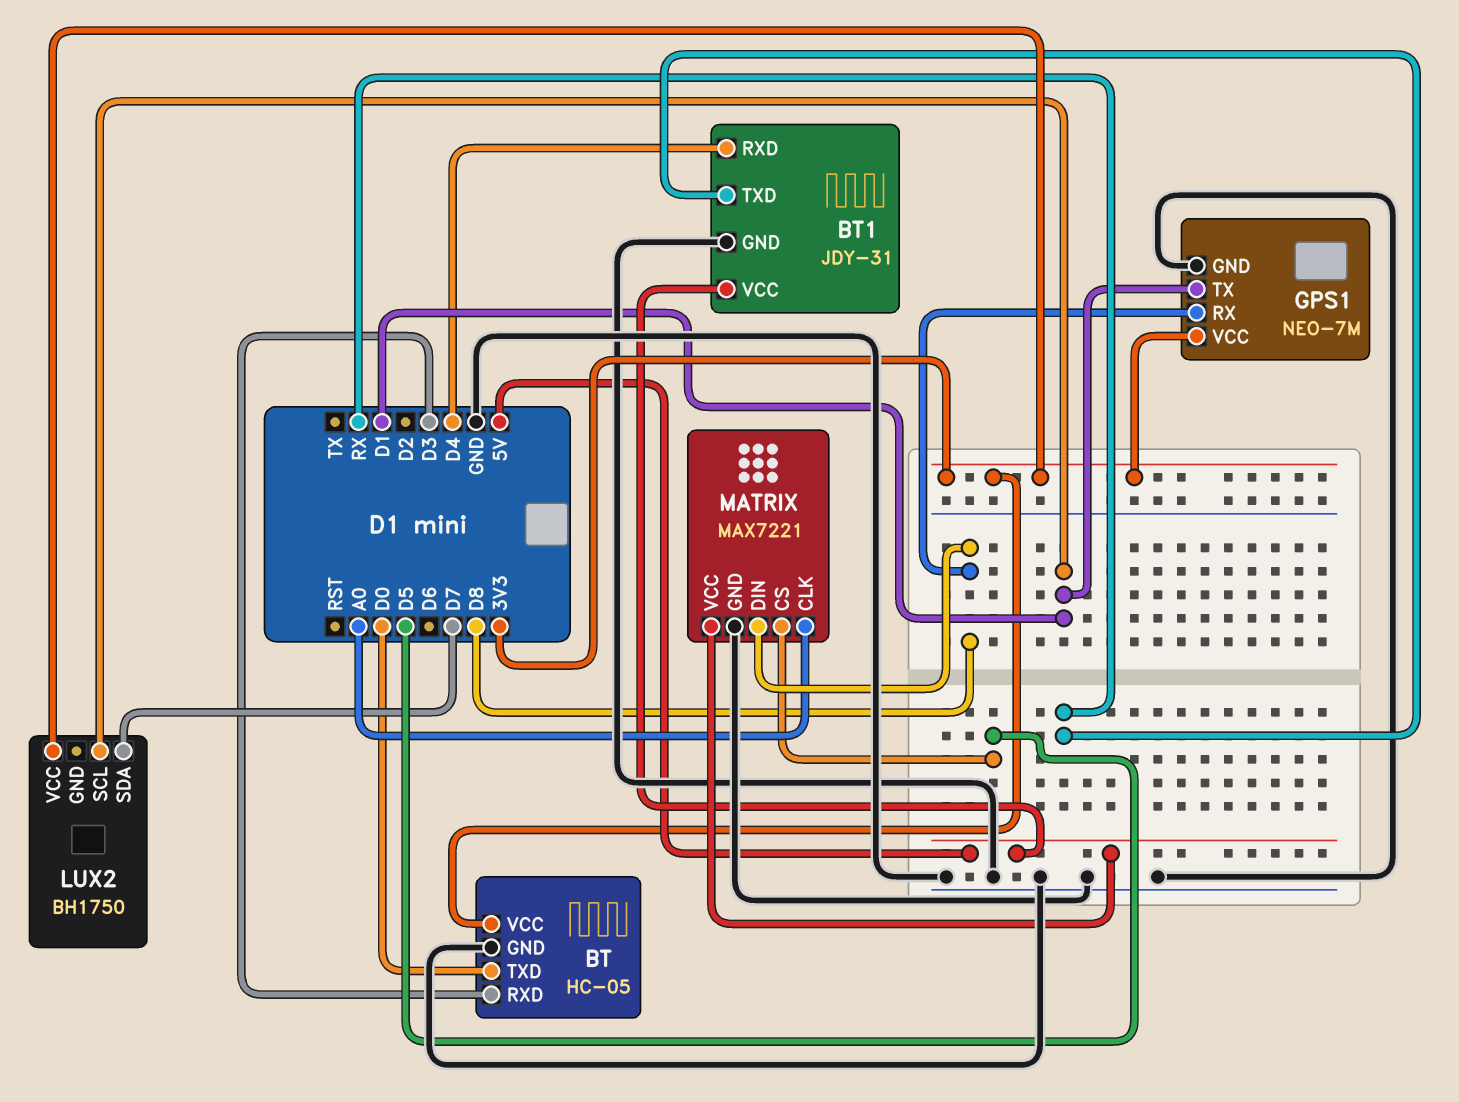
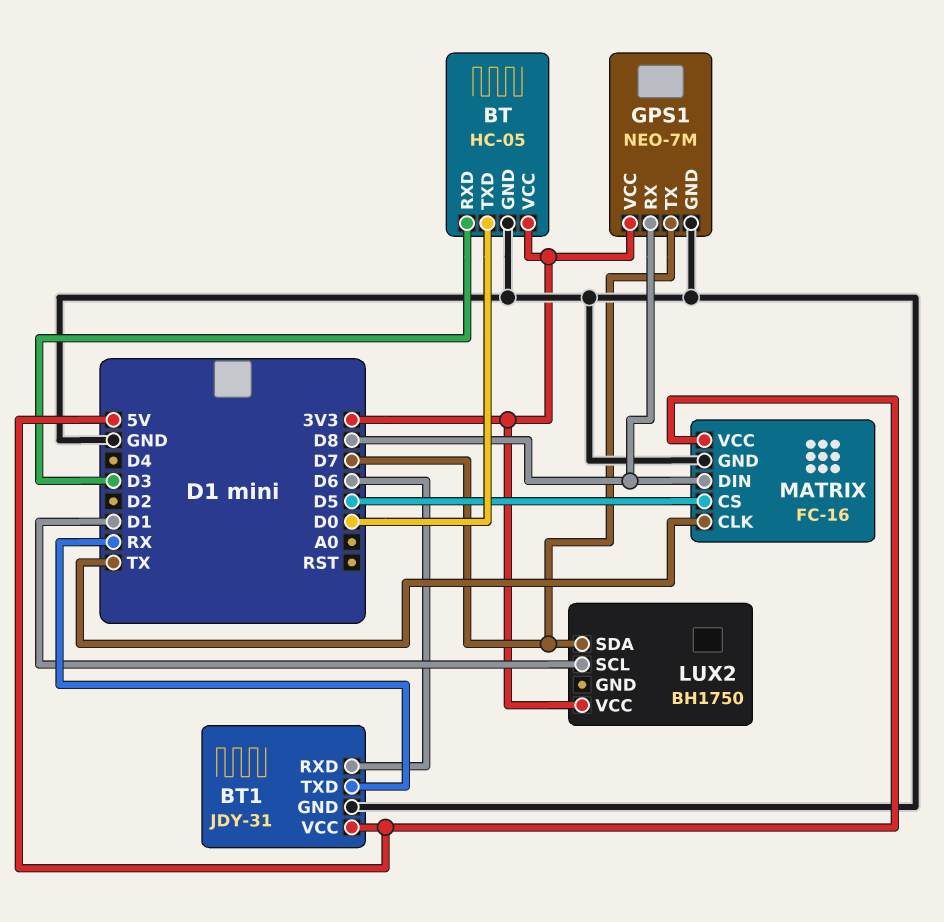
BT1 pin RXD: D4 -> D6
GPS1 pin TX: D1 -> D7
MATRIX: MAX7221 -> FC-16
MATRIX pin CLK: A0 -> TX

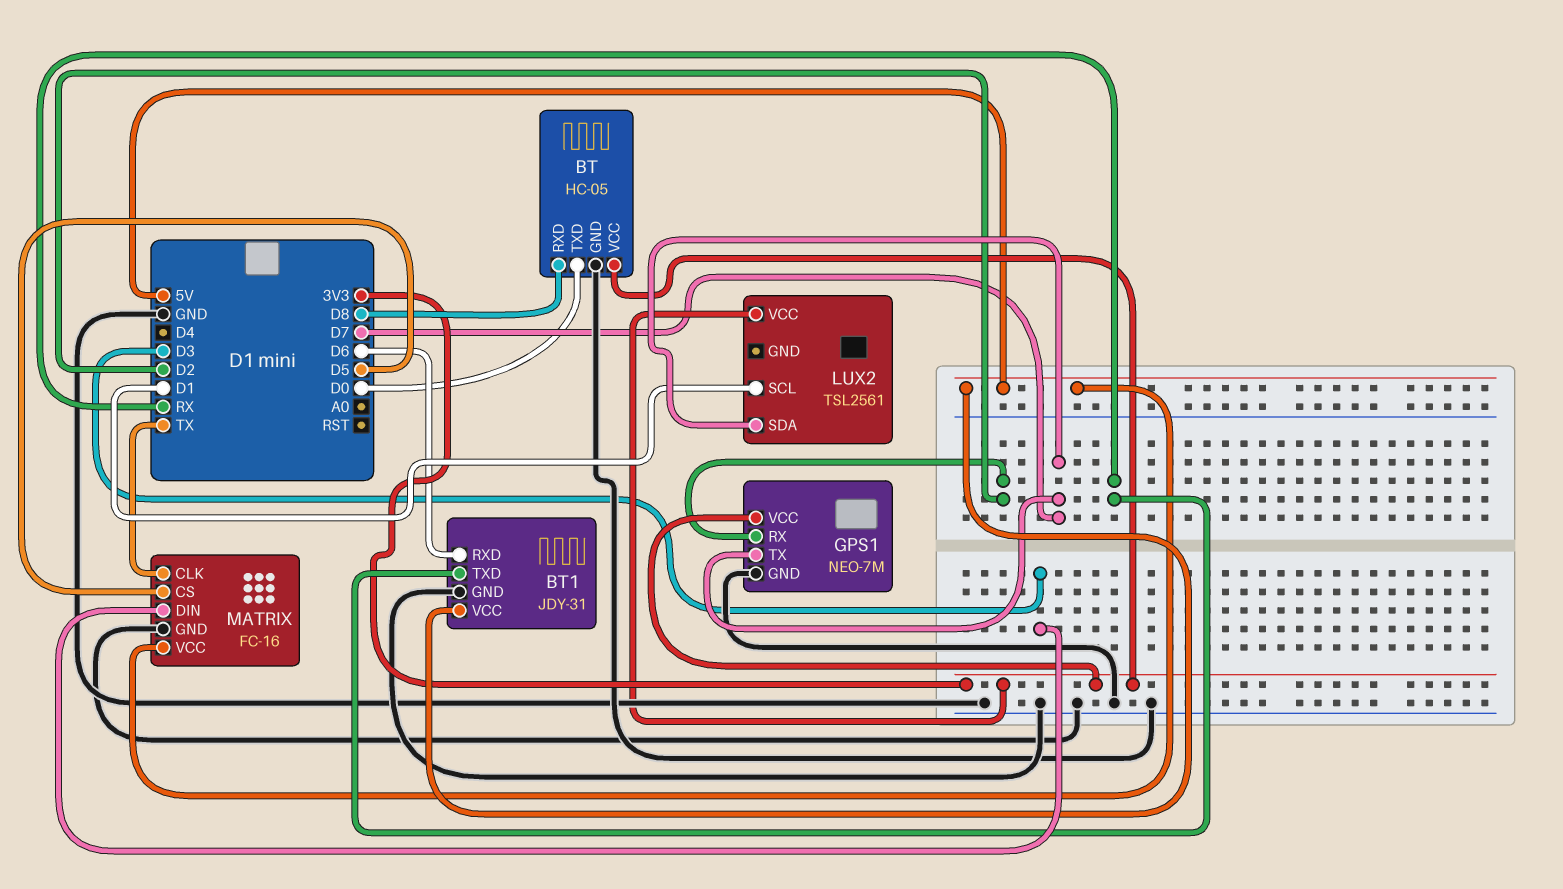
BT pin RXD: D3 -> D8
GPS1 pin RX: D8 -> D2
LUX2: BH1750 -> TSL2561
MATRIX pin DIN: D8 -> D3

